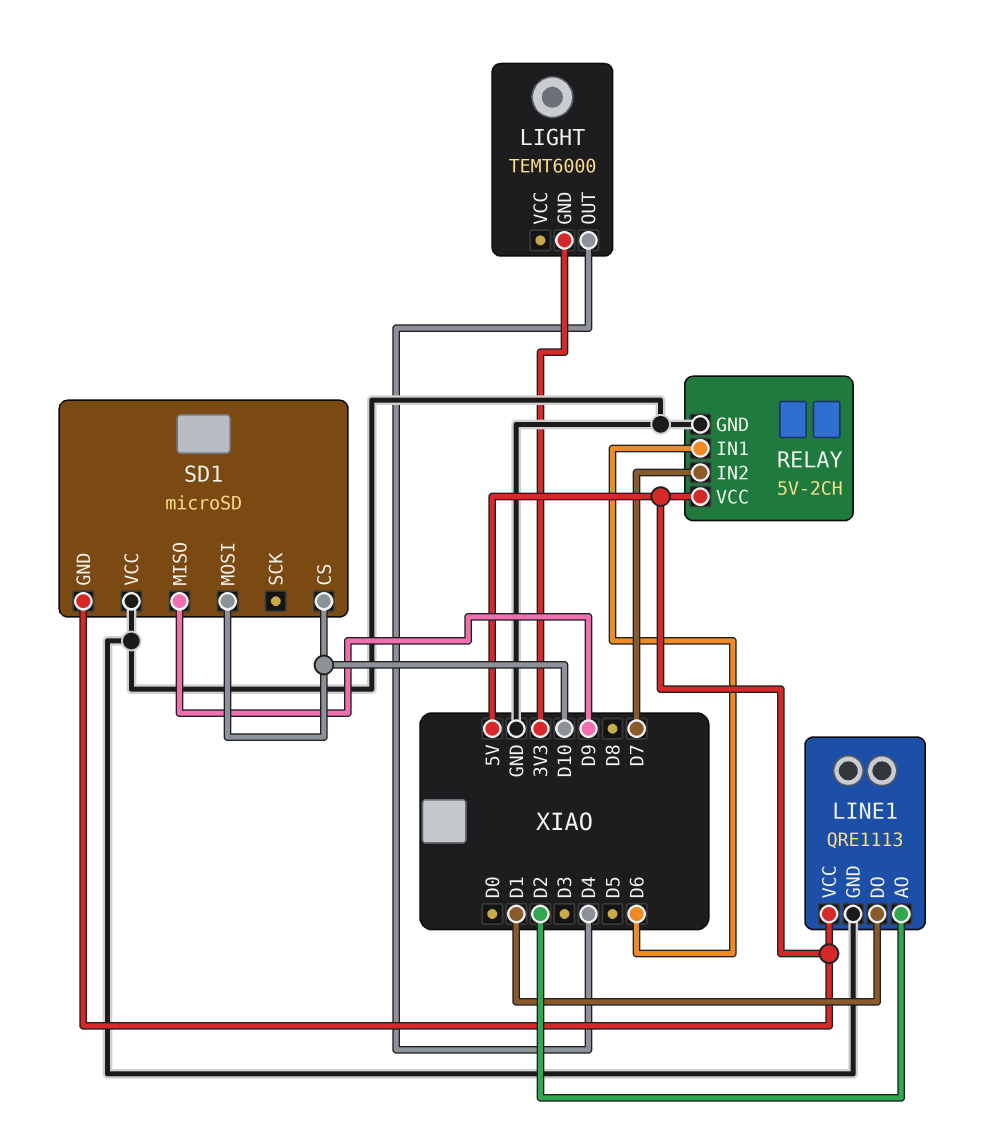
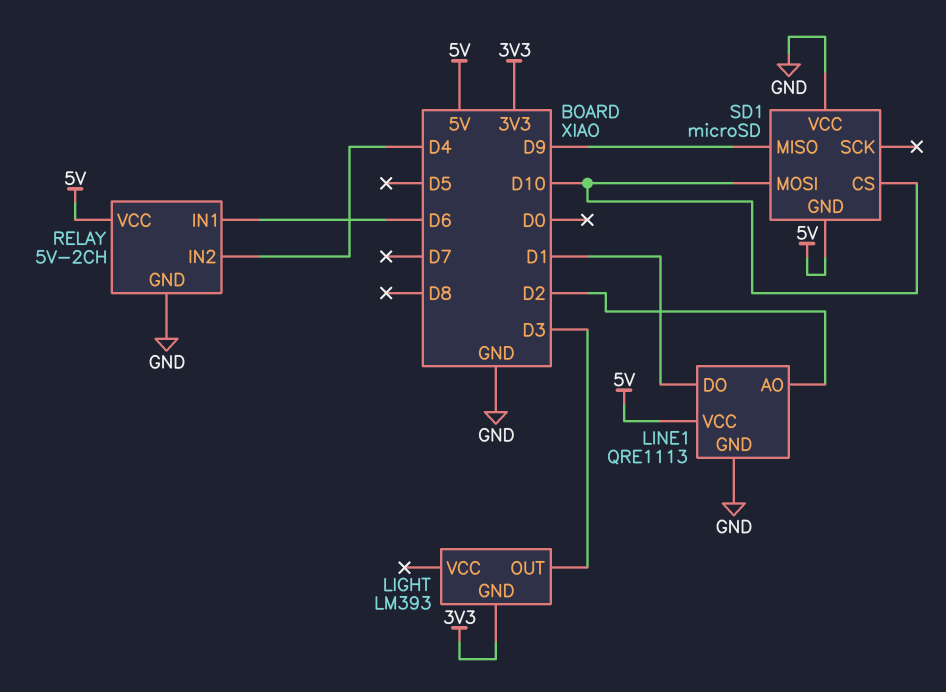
LIGHT: TEMT6000 -> LM393
LIGHT pin OUT: D4 -> D3
RELAY pin IN2: D7 -> D4

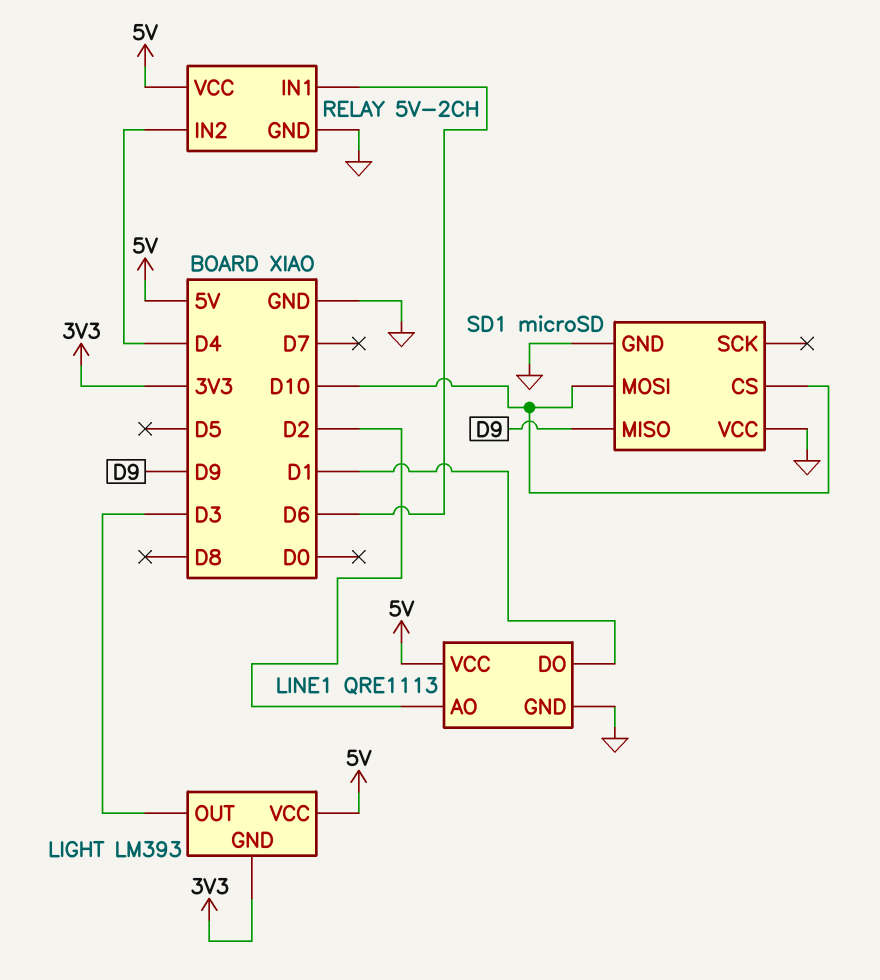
LIGHT pin VCC: none -> 5V
SD1 pin GND: 5V -> GND

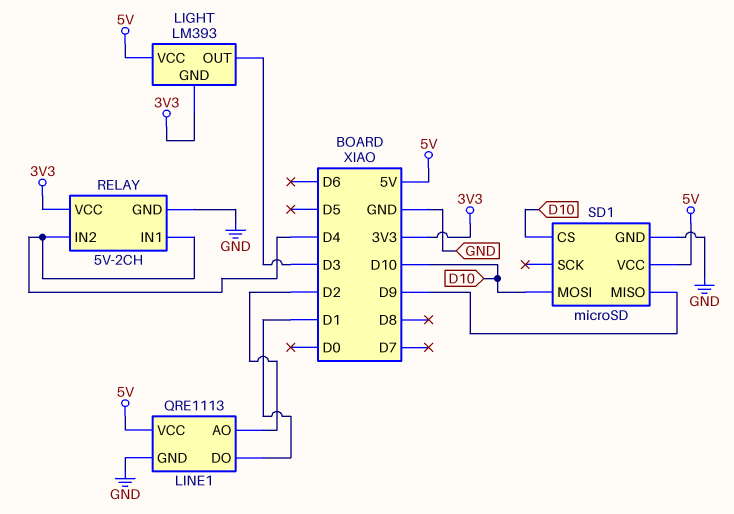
RELAY pin IN1: D6 -> D4
RELAY pin VCC: 5V -> 3V3
SD1 pin VCC: GND -> 5V

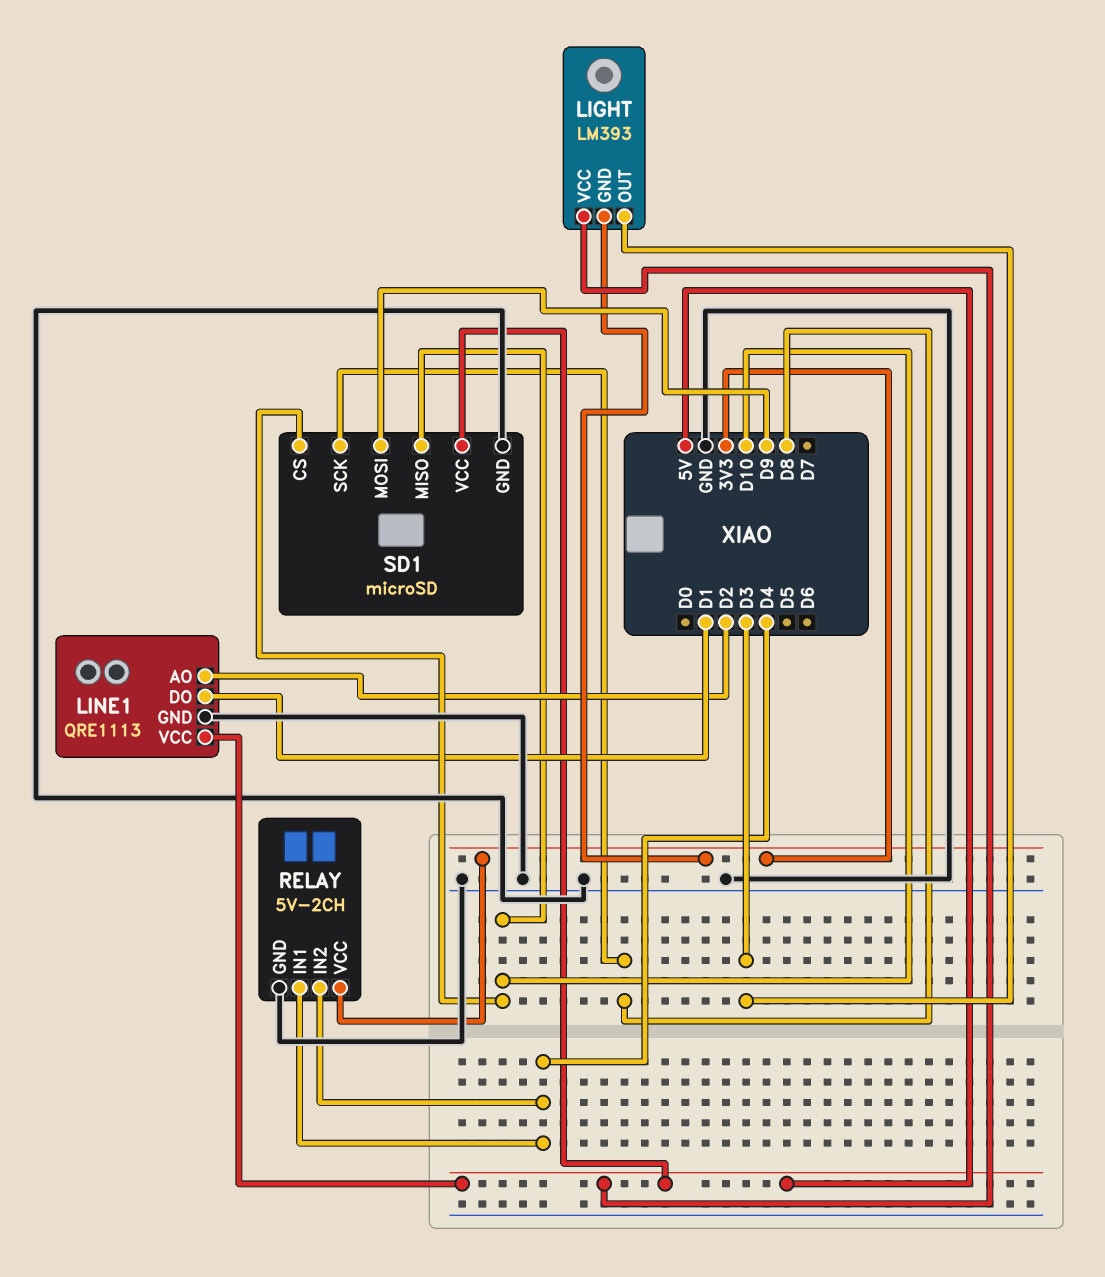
SD1 pin MISO: D9 -> D10
SD1 pin MOSI: D10 -> D9
SD1 pin SCK: none -> D8

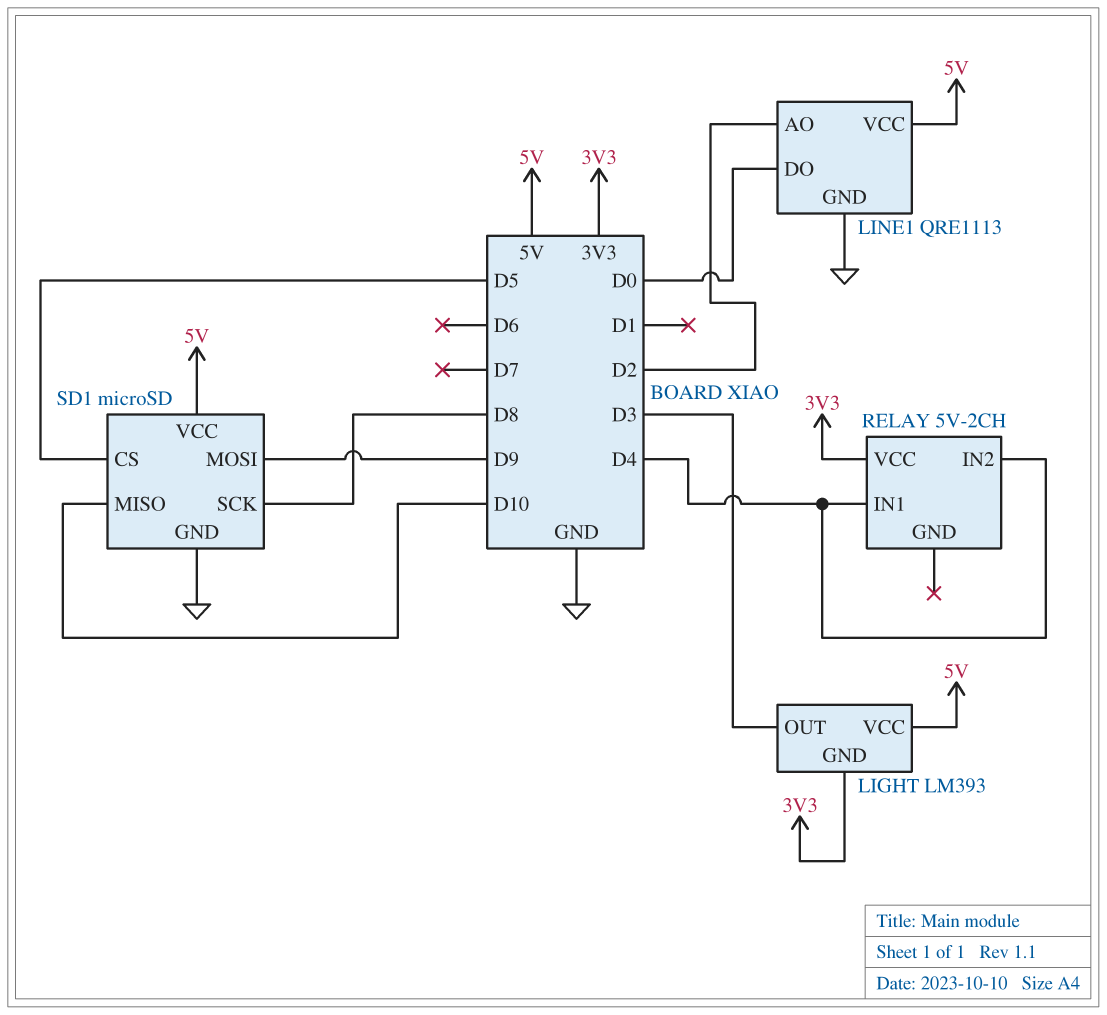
LINE1 pin DO: D1 -> D0
RELAY pin GND: GND -> none
SD1 pin CS: D10 -> D5

